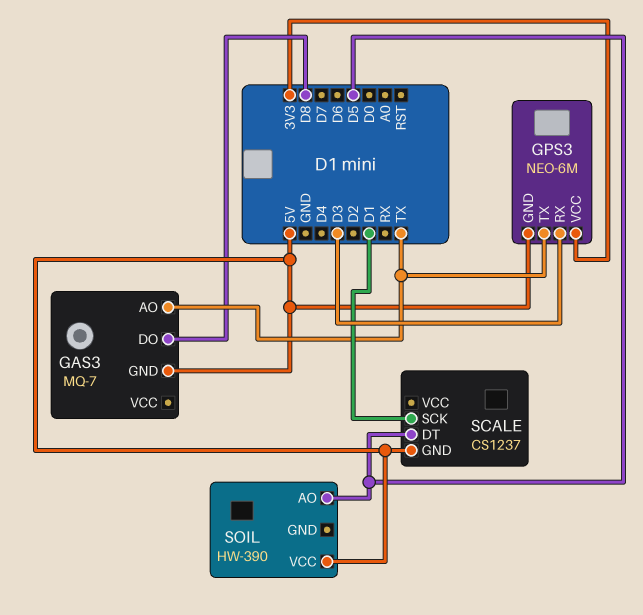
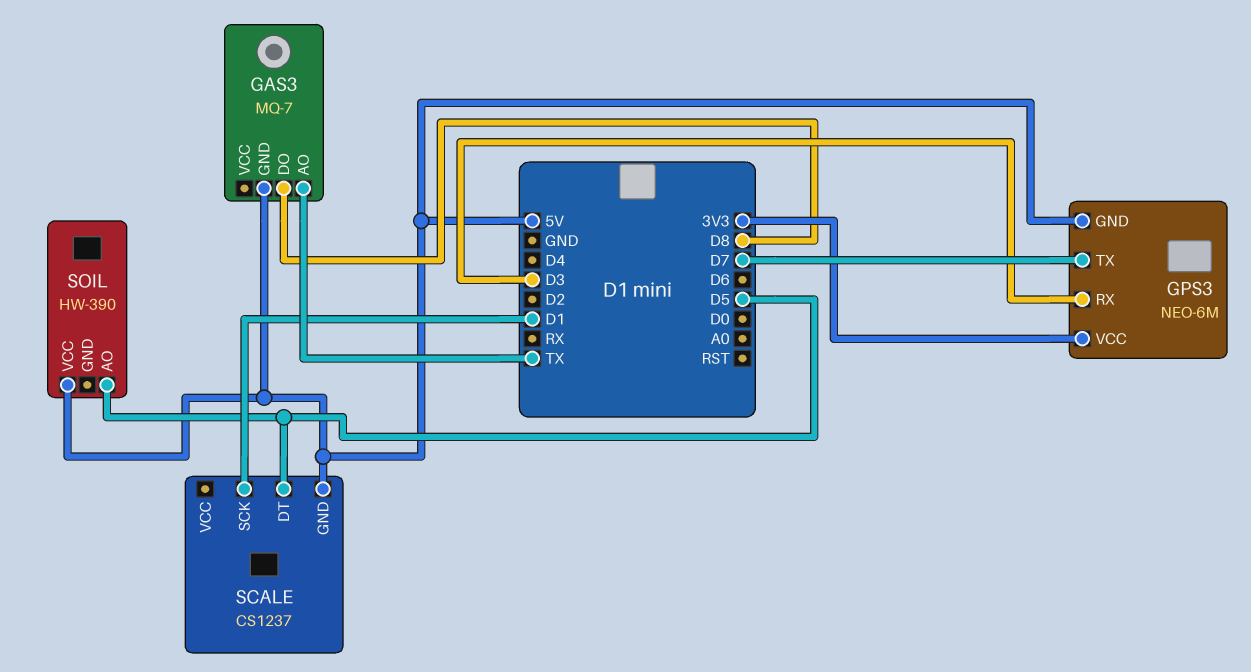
GPS3 pin TX: TX -> D7

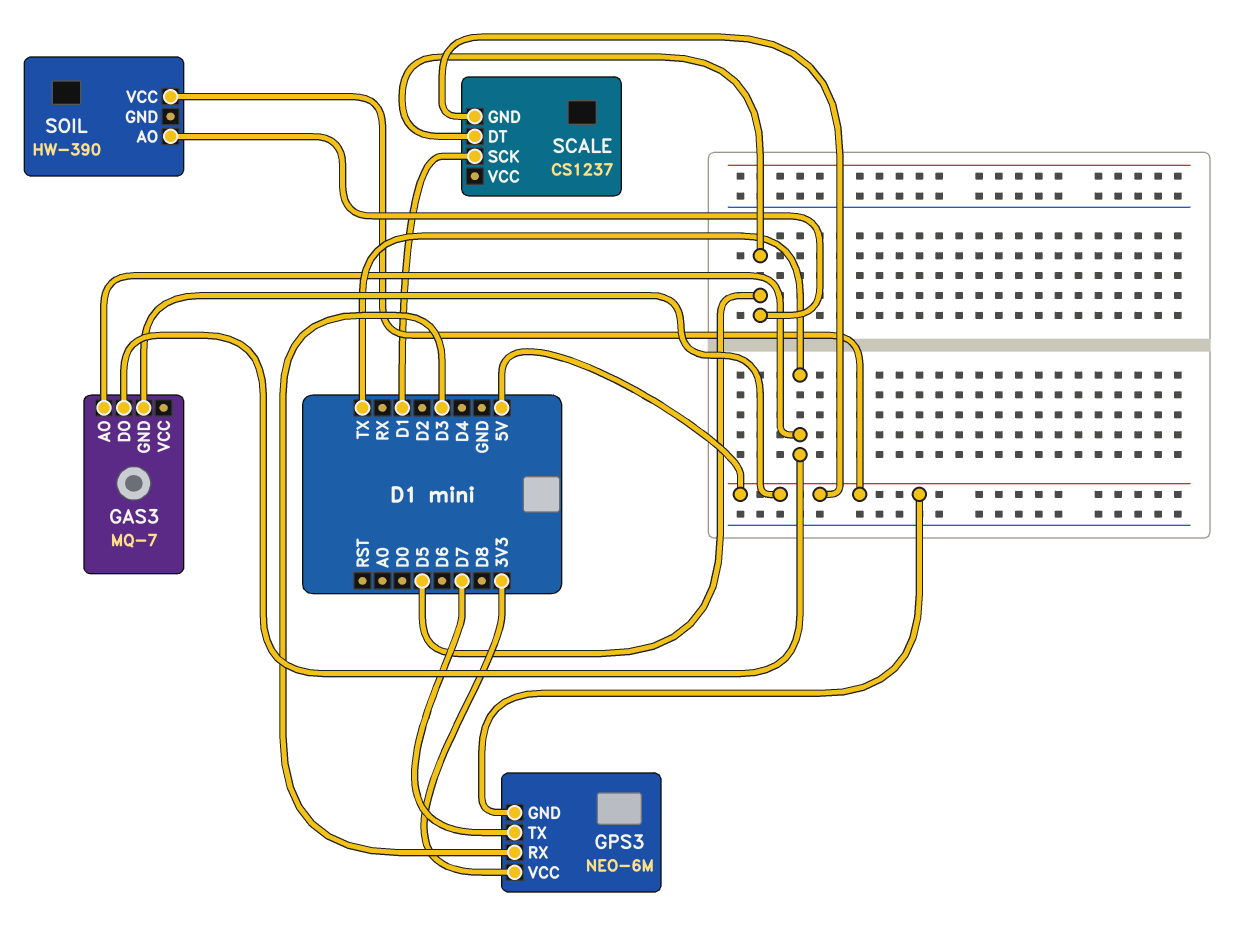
GAS3 pin DO: D8 -> TX

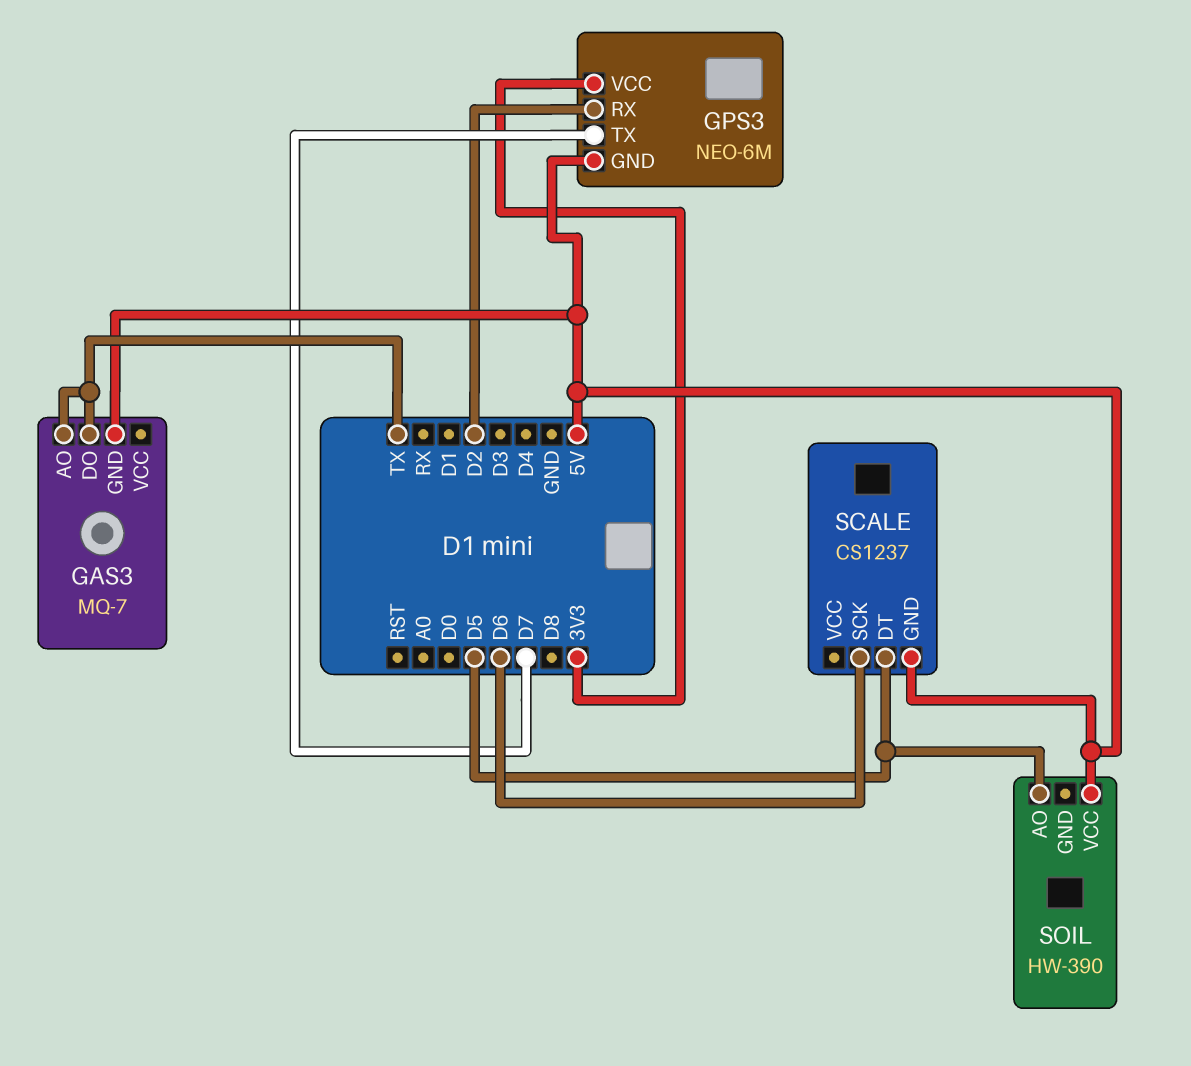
GPS3 pin RX: D3 -> D2
SCALE pin SCK: D1 -> D6

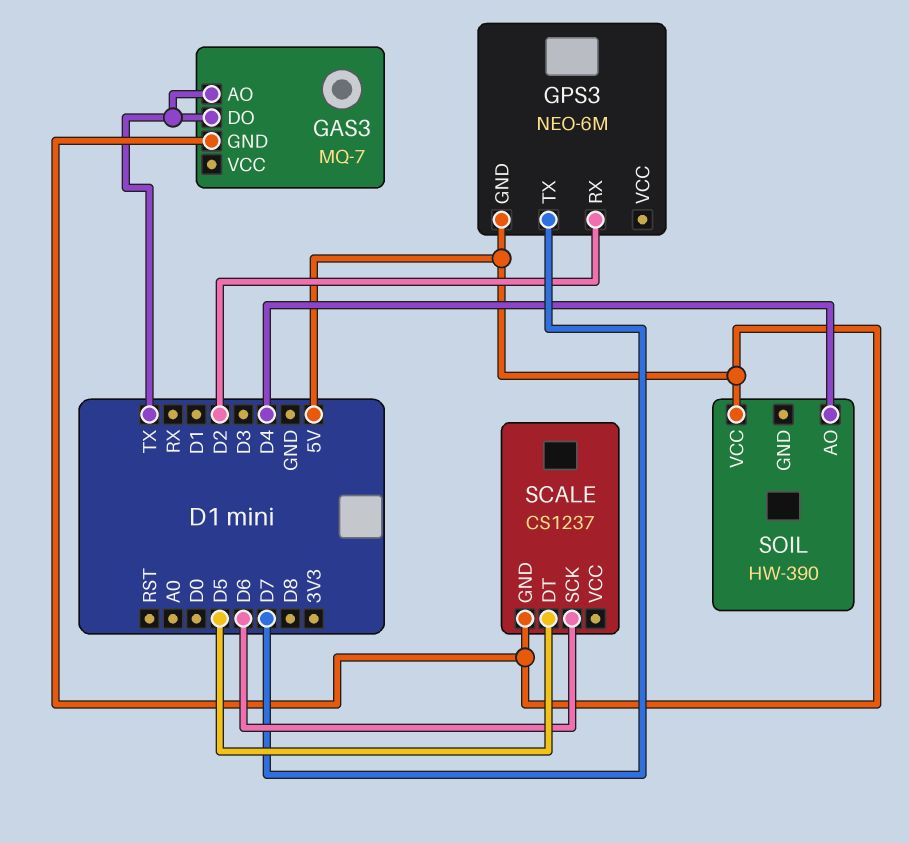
GPS3 pin VCC: 3V3 -> none
SOIL pin AO: D5 -> D4

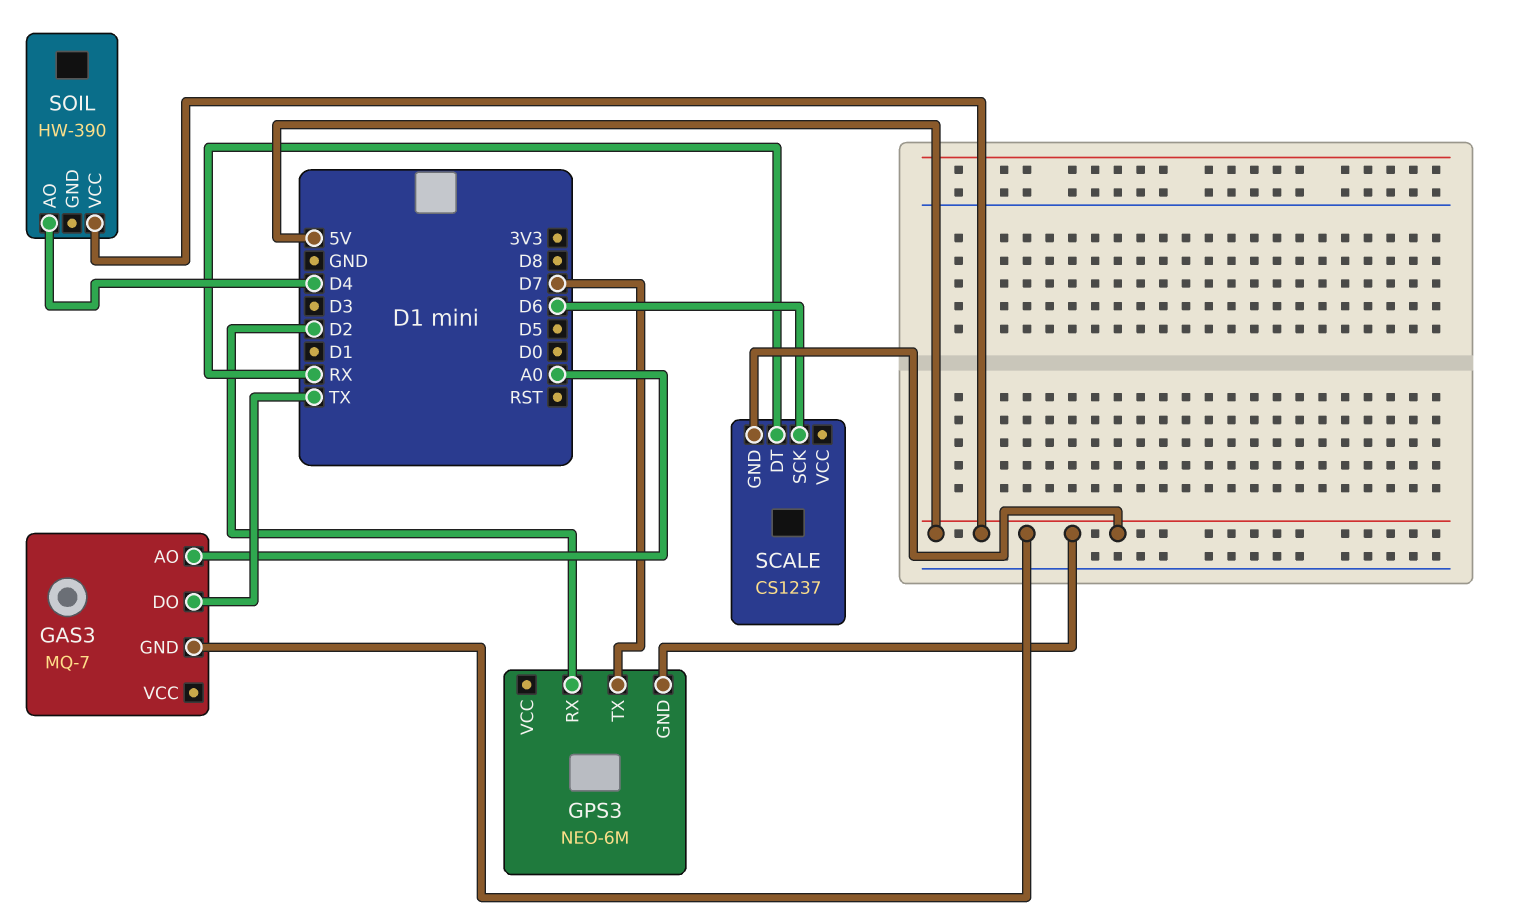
GAS3 pin AO: TX -> A0
SCALE pin DT: D5 -> RX

